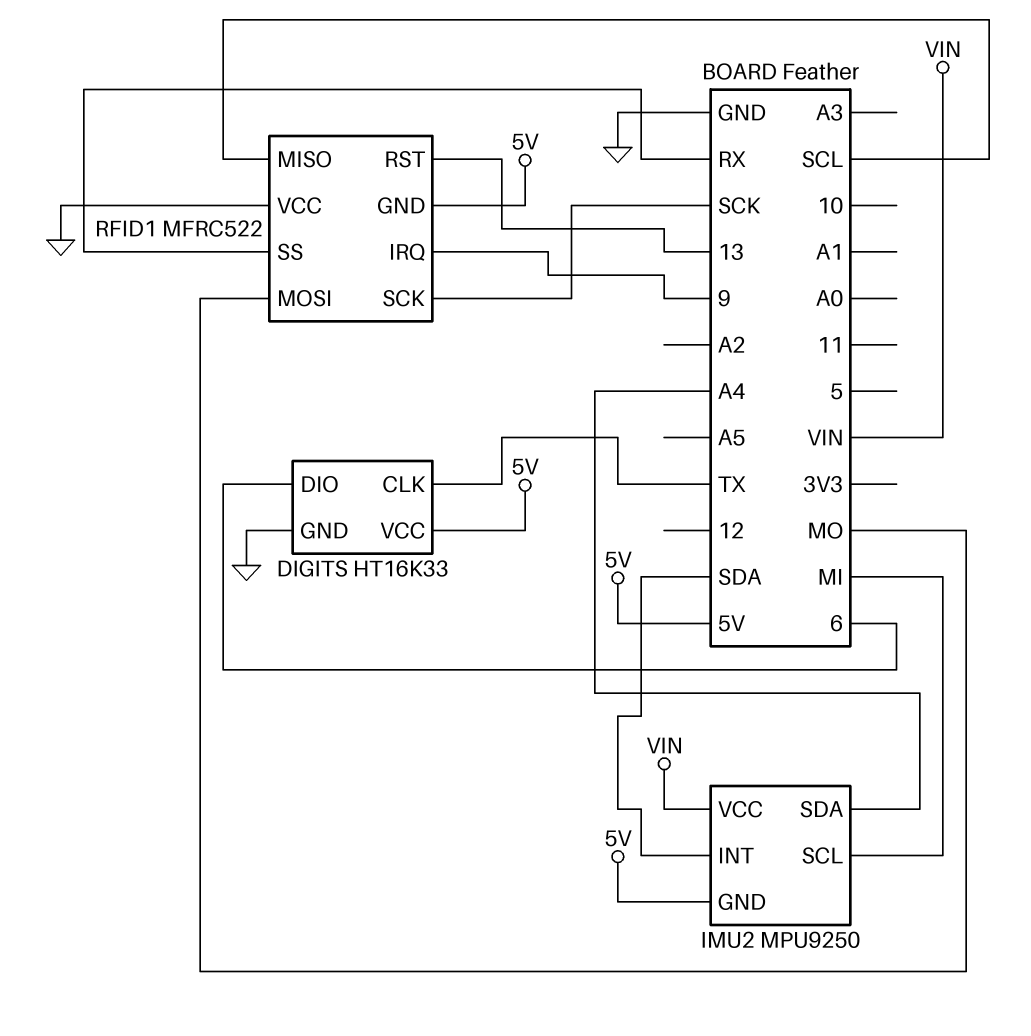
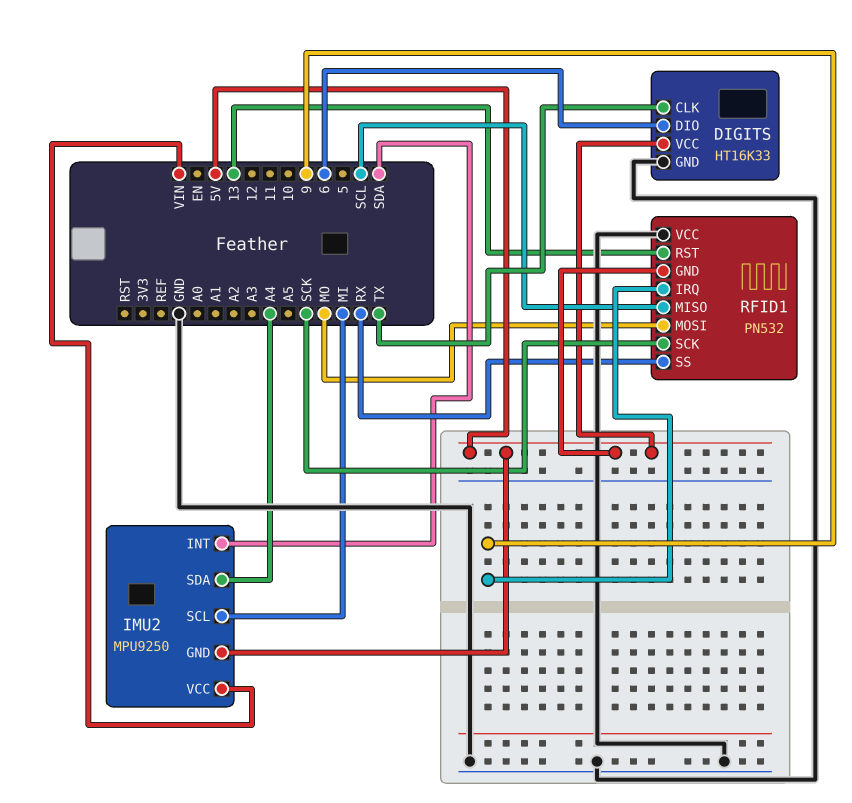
RFID1: MFRC522 -> PN532

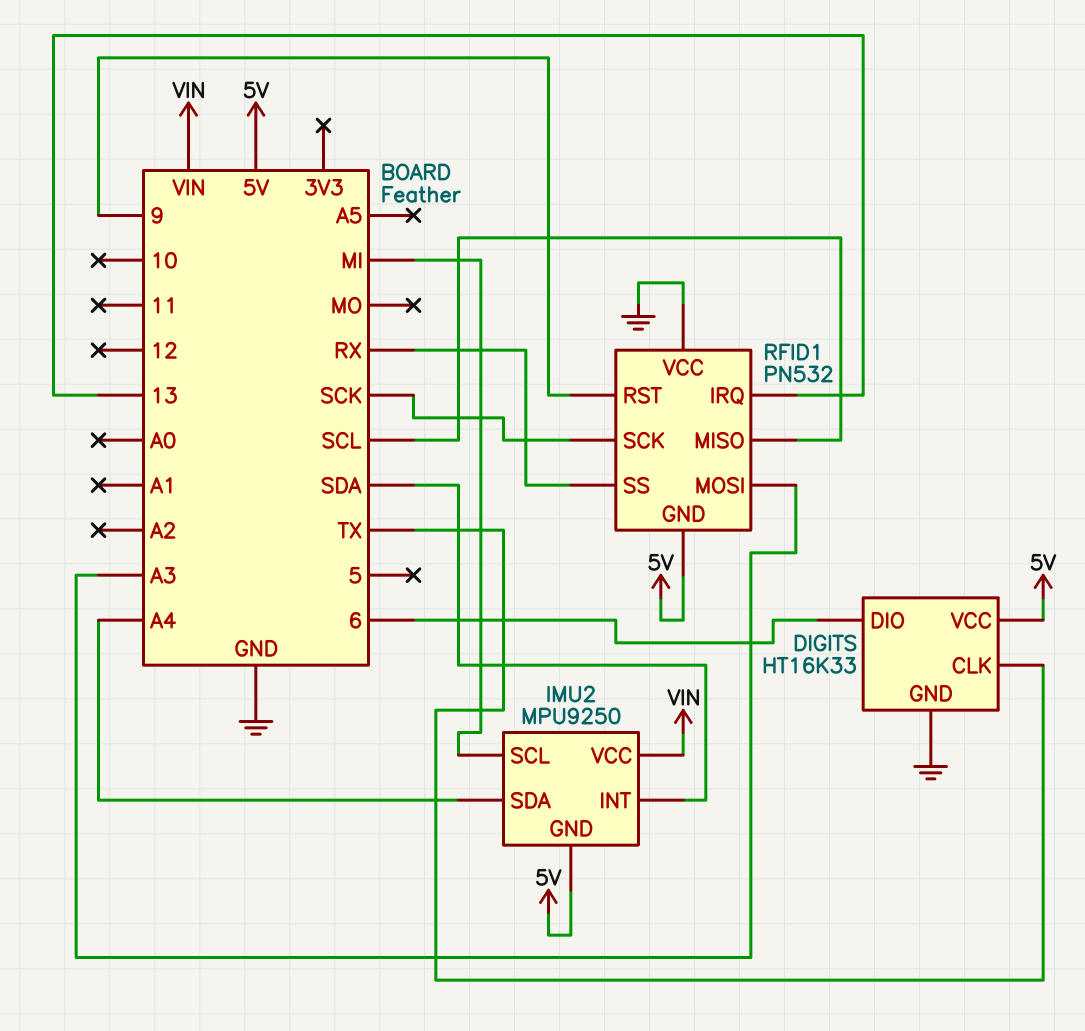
RFID1 pin IRQ: 9 -> 13
RFID1 pin MOSI: MO -> A3
RFID1 pin RST: 13 -> 9

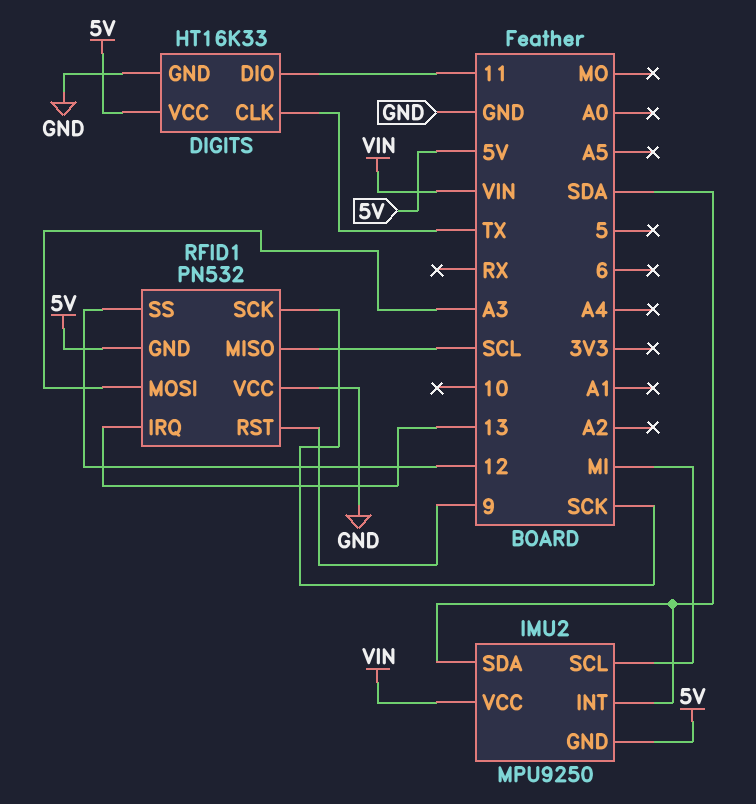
DIGITS pin DIO: 6 -> 11
IMU2 pin SDA: A4 -> SDA
RFID1 pin SS: RX -> 12

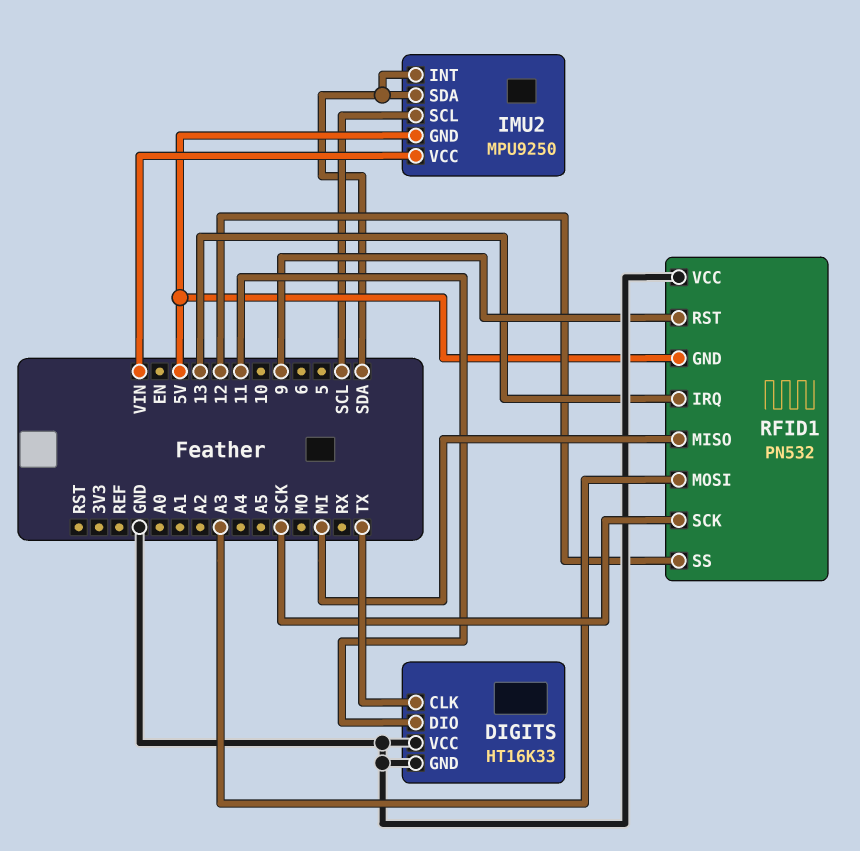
DIGITS pin VCC: 5V -> GND
IMU2 pin SCL: MI -> SCL
RFID1 pin MISO: SCL -> MI

